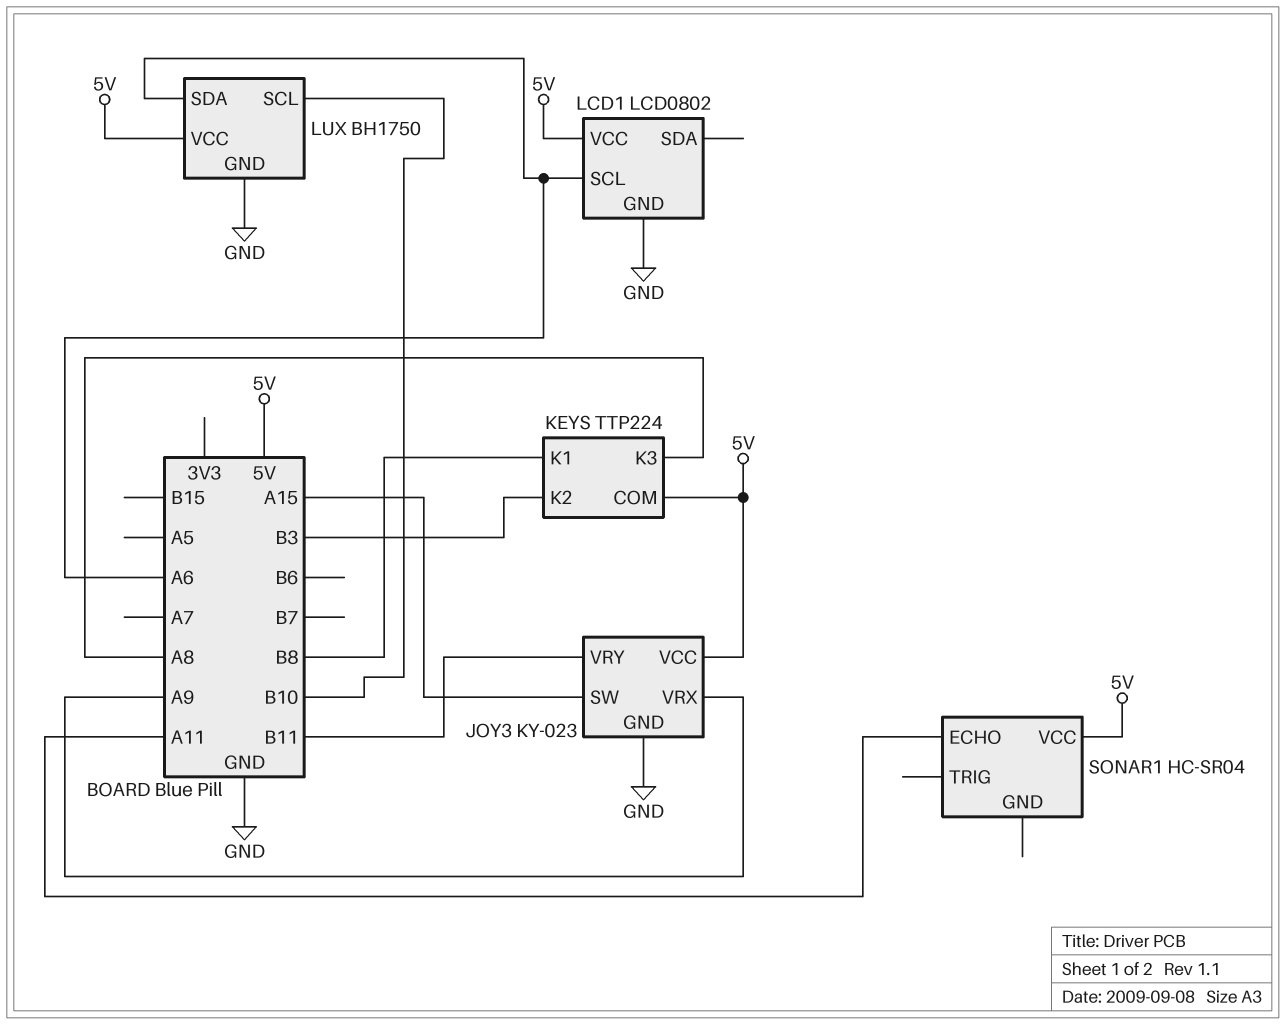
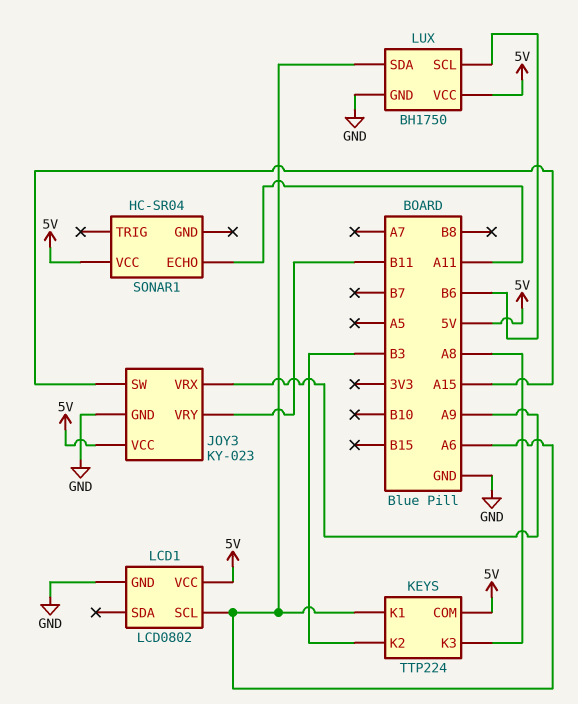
KEYS pin K1: B8 -> A6
LUX pin SCL: B10 -> B6

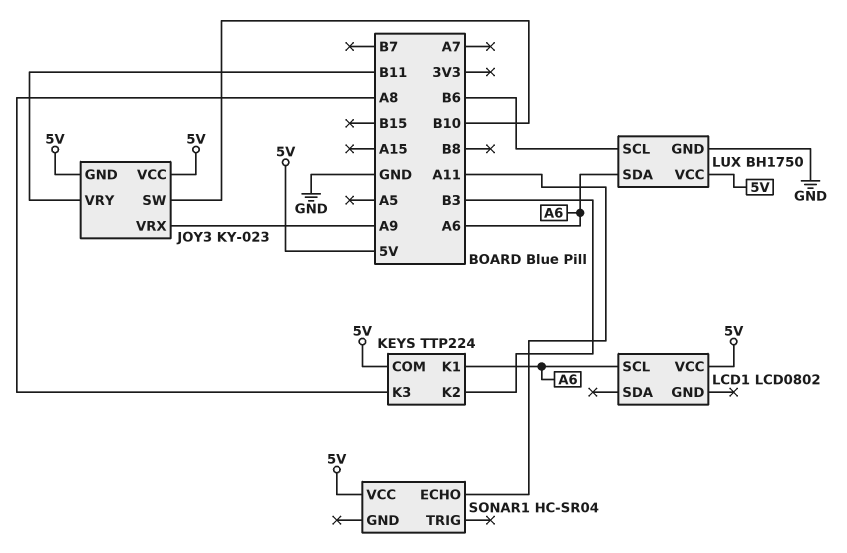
JOY3 pin GND: GND -> 5V
JOY3 pin SW: A15 -> B10
LCD1 pin GND: GND -> none

